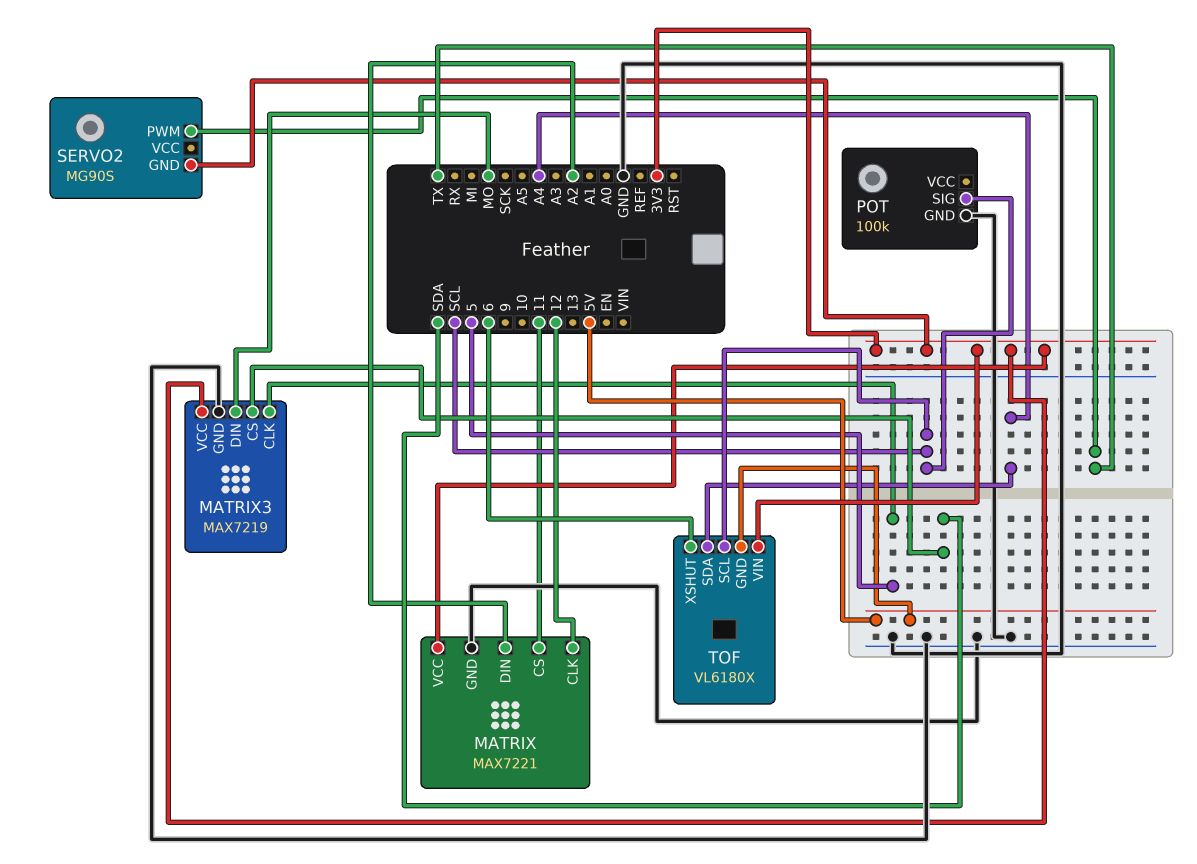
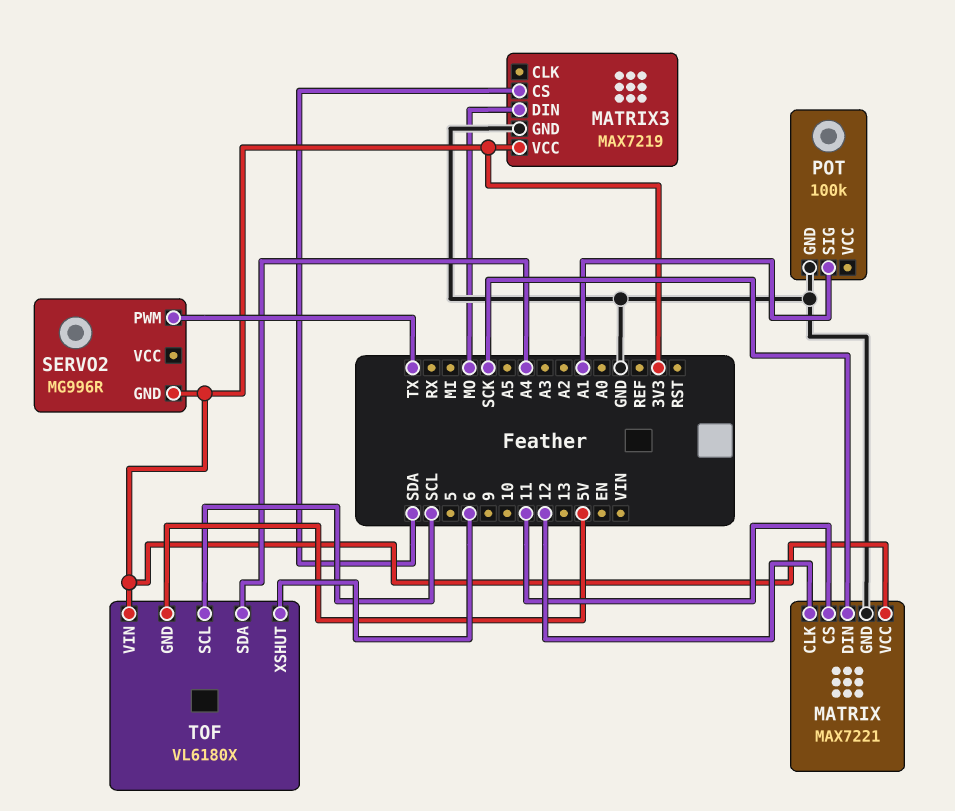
MATRIX pin DIN: A2 -> SCK
MATRIX3 pin CLK: 5 -> none
POT pin SIG: SCL -> A1
SERVO2: MG90S -> MG996R

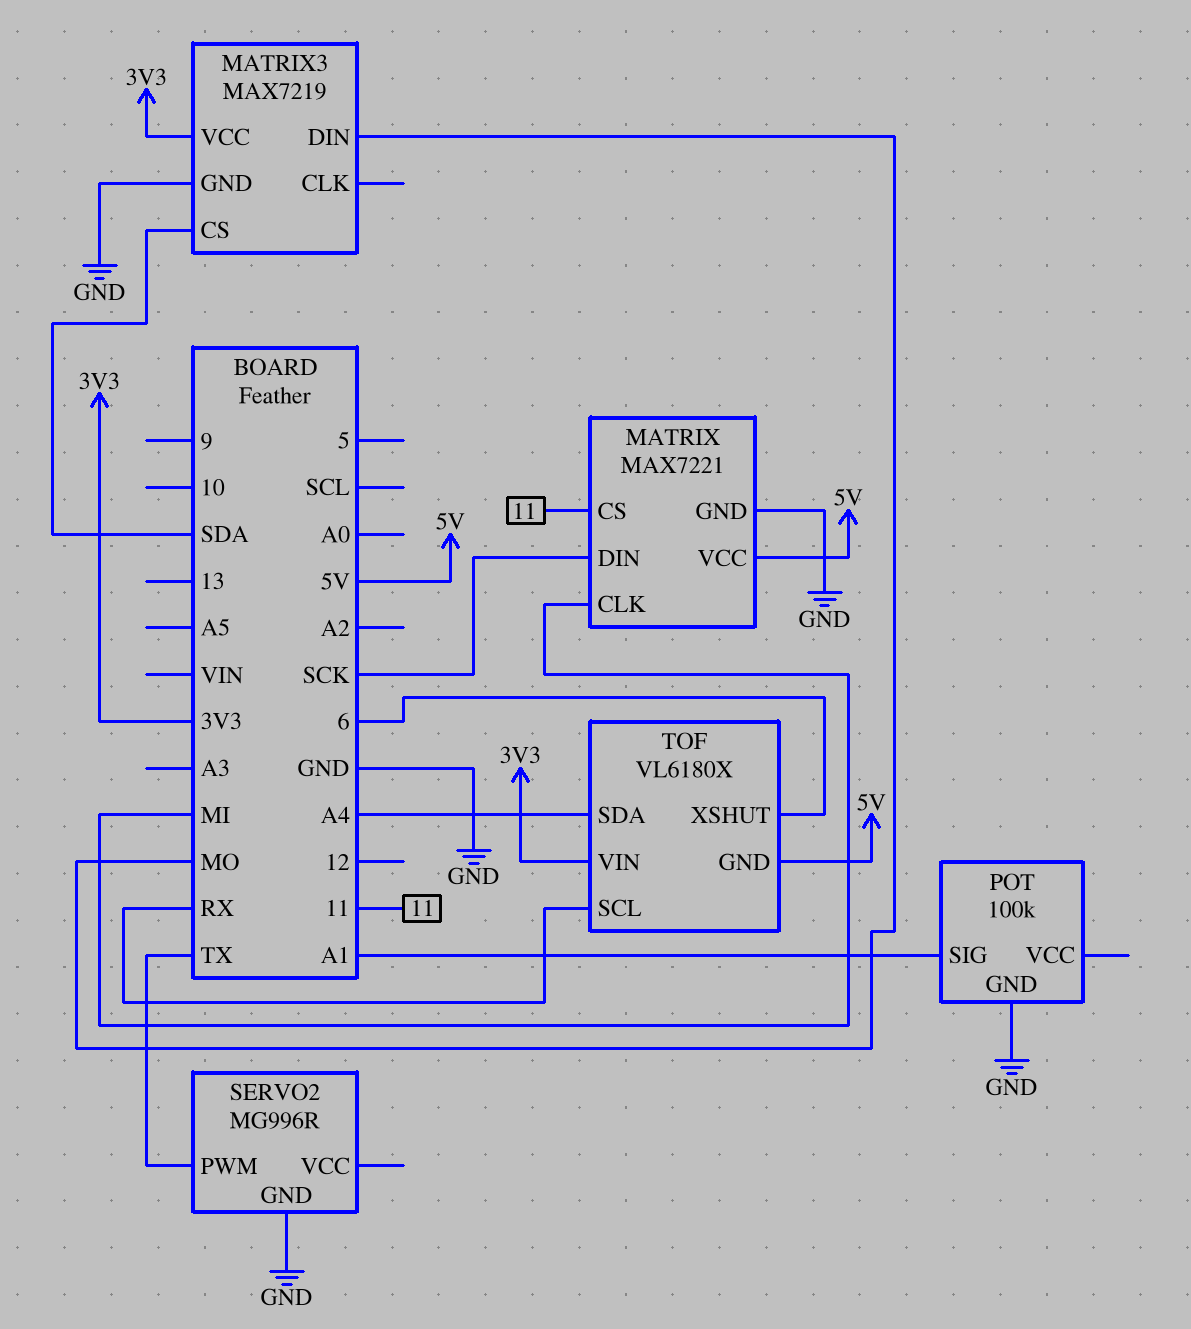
MATRIX pin CLK: 12 -> MI
MATRIX pin VCC: 3V3 -> 5V
SERVO2 pin GND: 3V3 -> GND
TOF pin SCL: SCL -> RX

